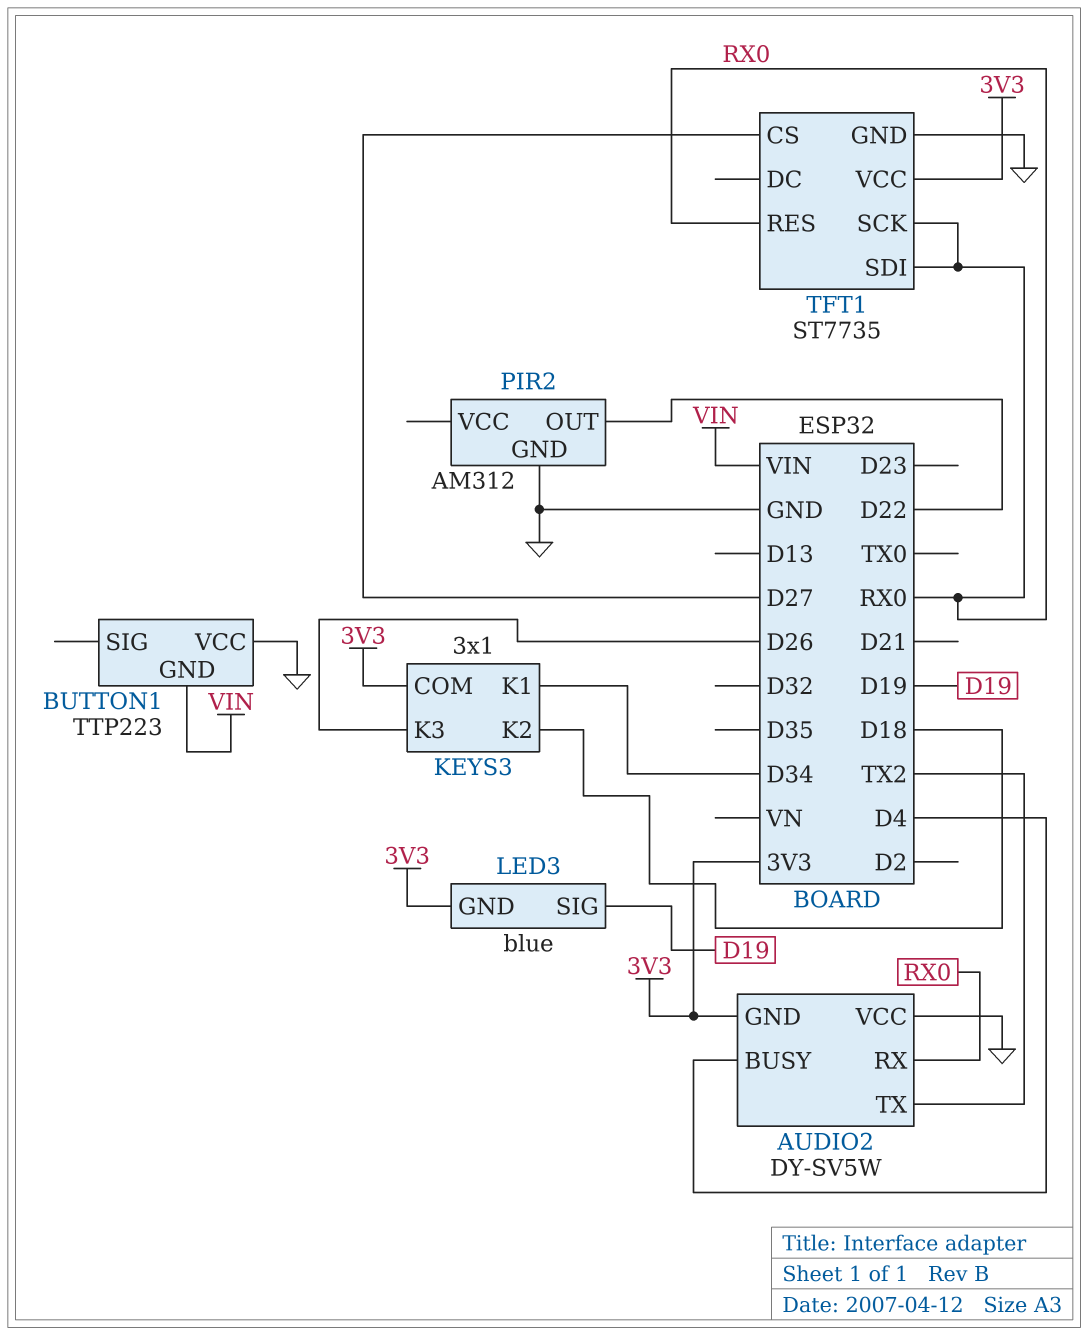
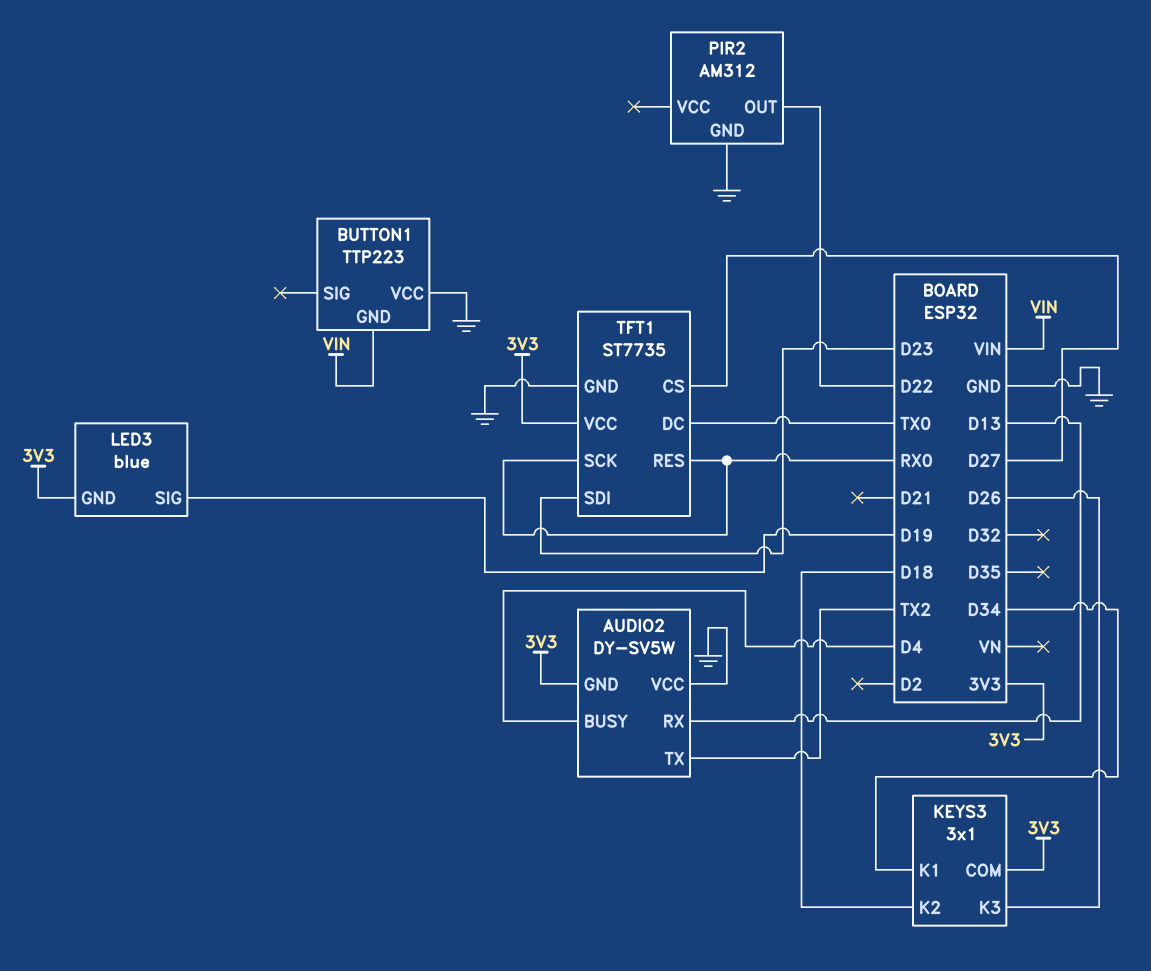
AUDIO2 pin RX: RX0 -> D13
TFT1 pin DC: none -> TX0
TFT1 pin SDI: RX0 -> D23

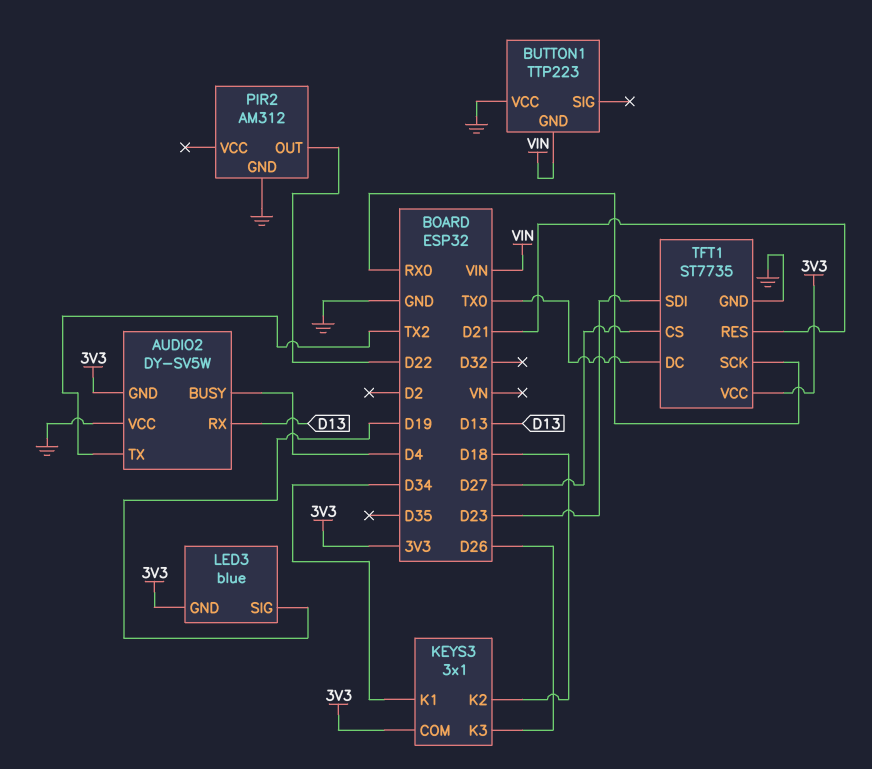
TFT1 pin RES: RX0 -> D21

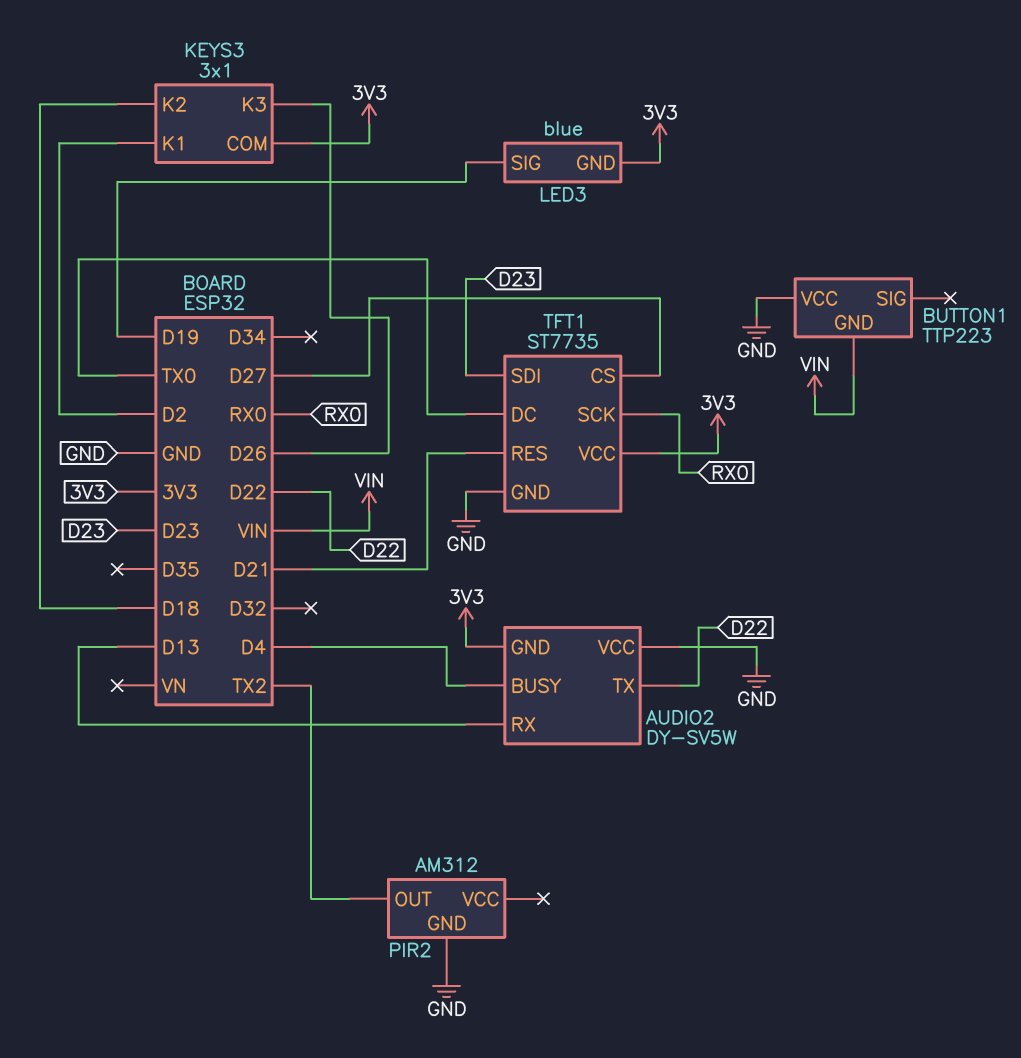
AUDIO2 pin TX: TX2 -> D22
KEYS3 pin K1: D34 -> D2
PIR2 pin OUT: D22 -> TX2

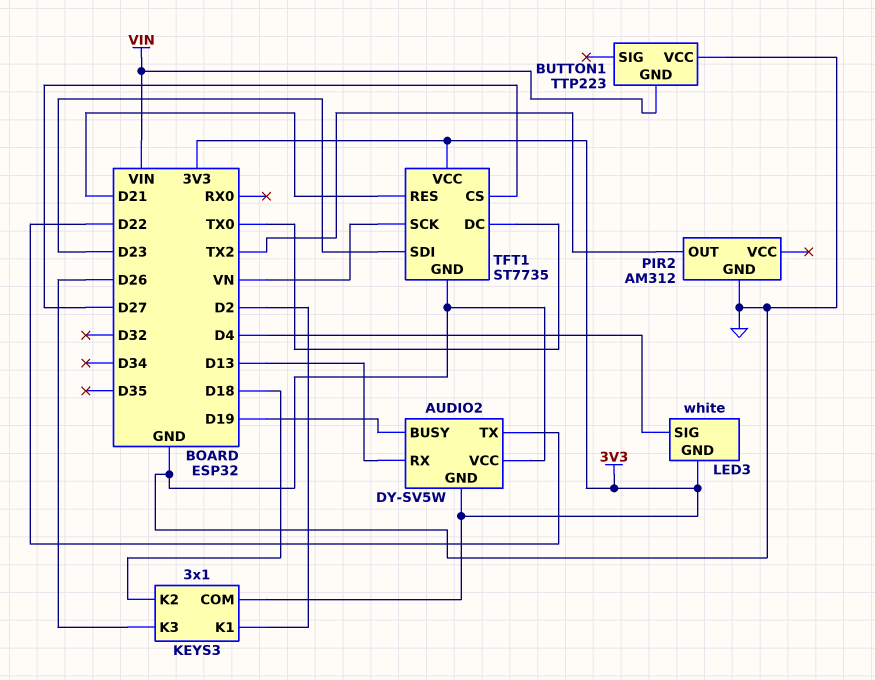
AUDIO2 pin BUSY: D4 -> D19
LED3: blue -> white
LED3 pin SIG: D19 -> D4
TFT1 pin SCK: RX0 -> VN

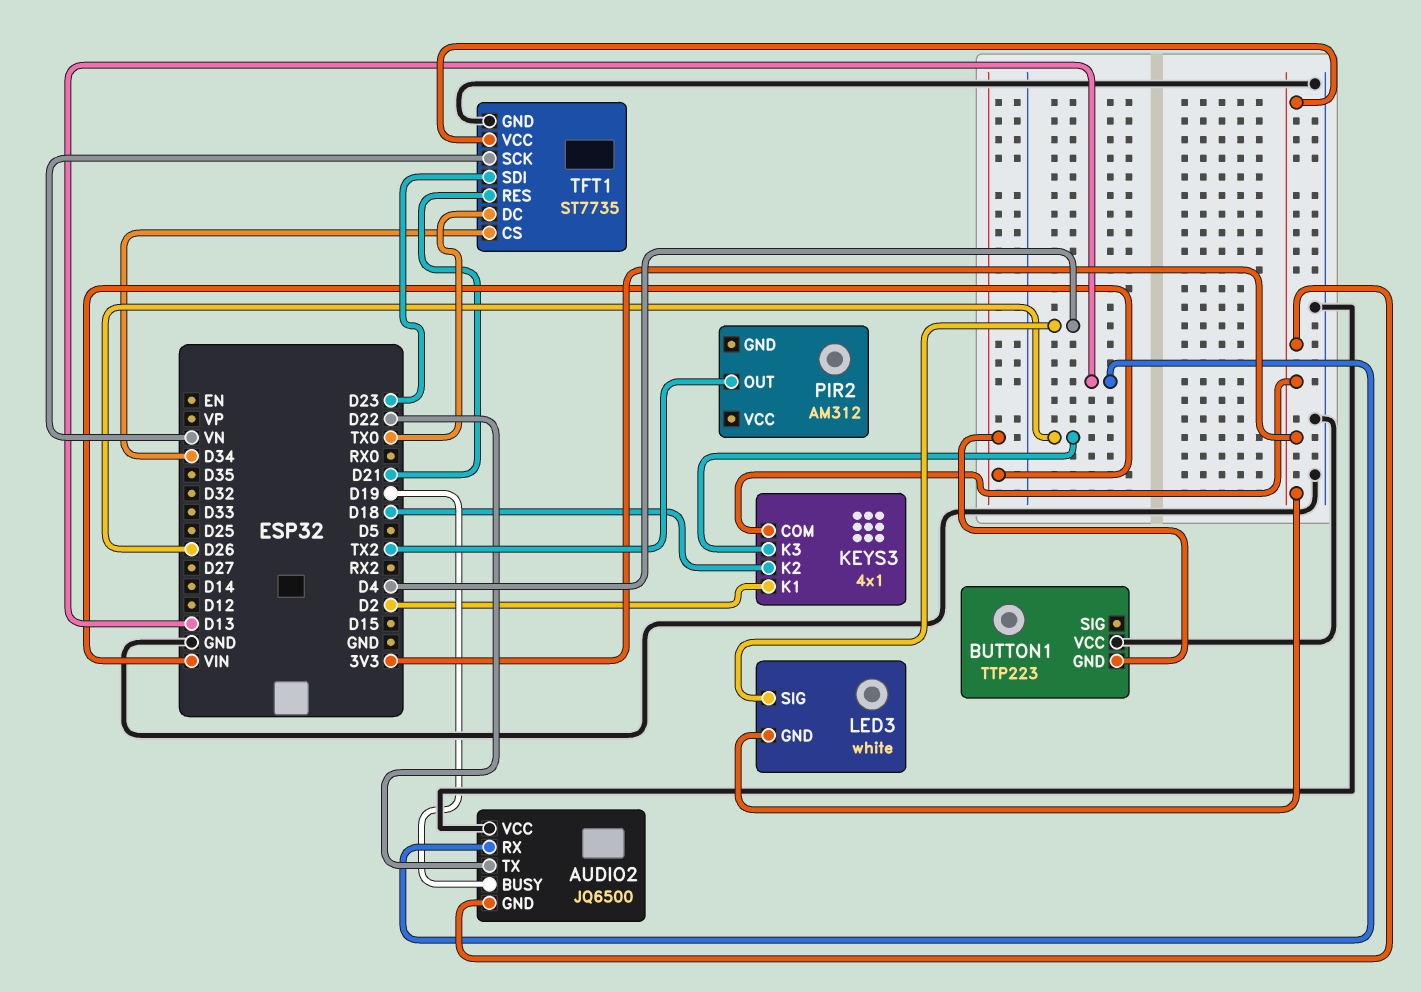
AUDIO2: DY-SV5W -> JQ6500
KEYS3: 3x1 -> 4x1
PIR2 pin GND: GND -> none
TFT1 pin CS: D27 -> D34

